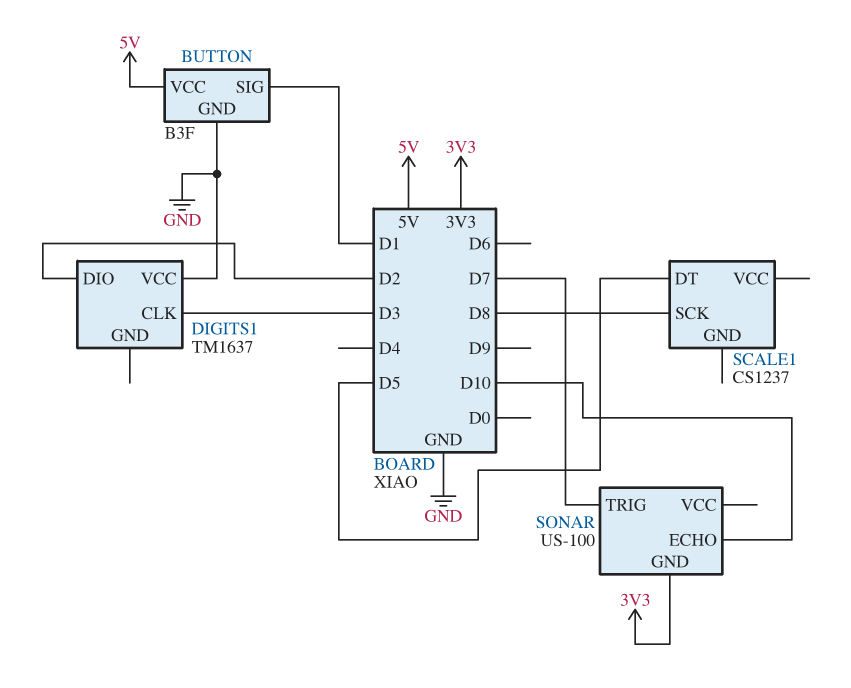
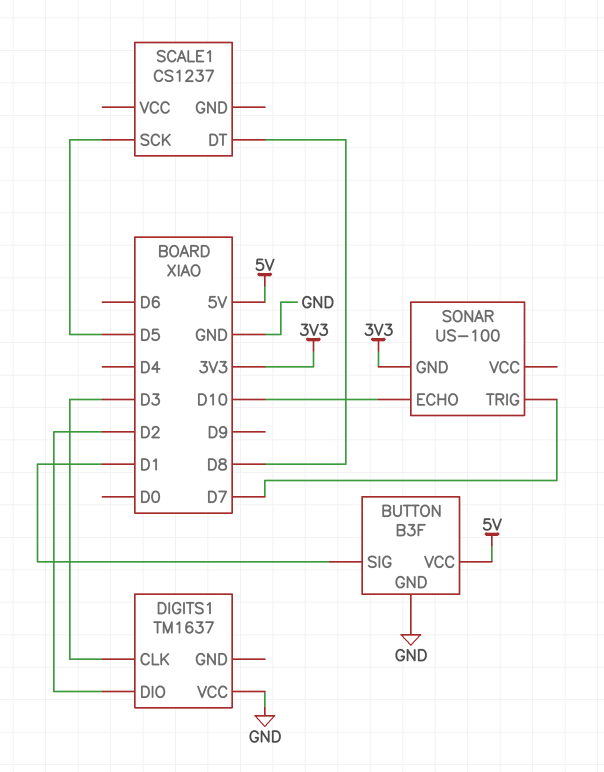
SCALE1 pin DT: D5 -> D8
SCALE1 pin SCK: D8 -> D5

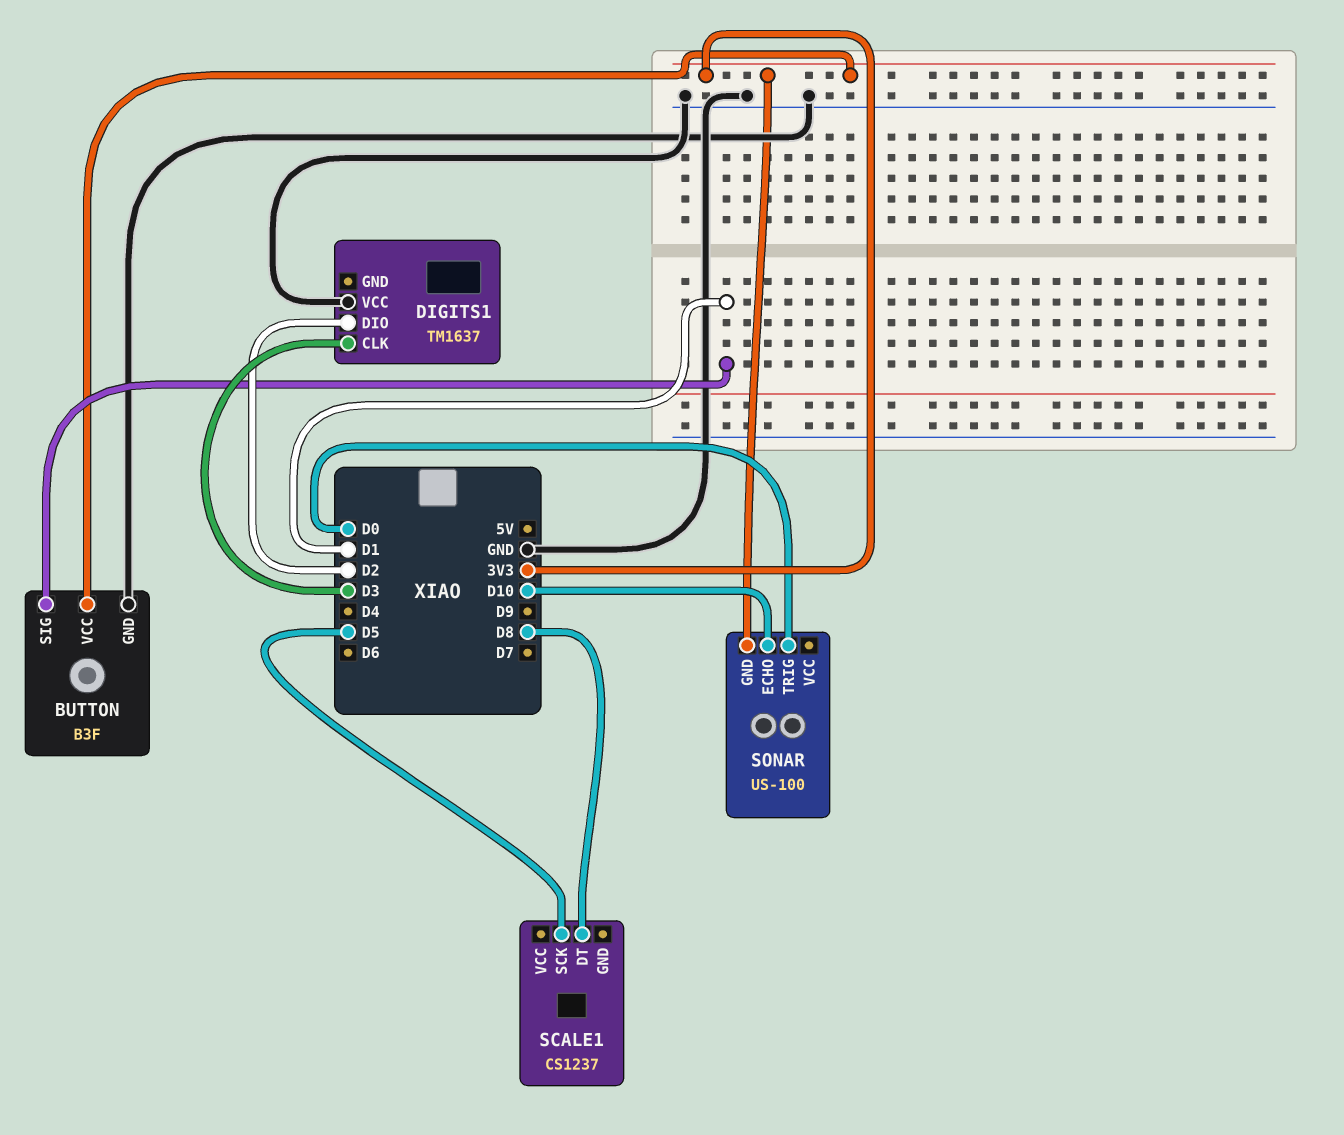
BUTTON pin VCC: 5V -> 3V3
SONAR pin TRIG: D7 -> D0

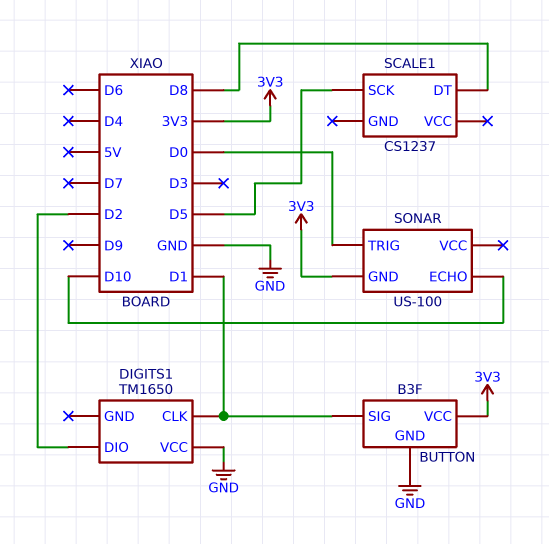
DIGITS1: TM1637 -> TM1650
DIGITS1 pin CLK: D3 -> D1

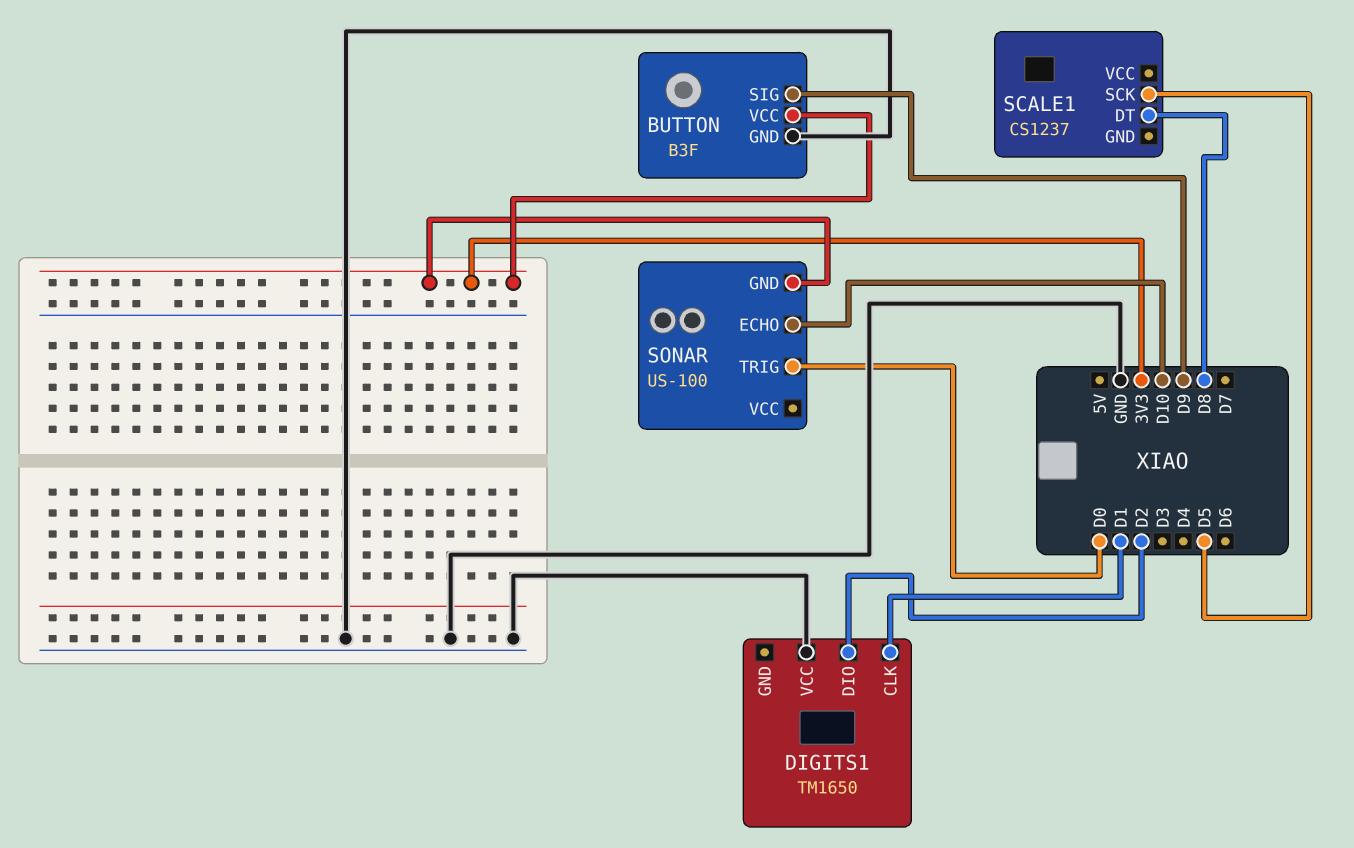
BUTTON pin SIG: D1 -> D9

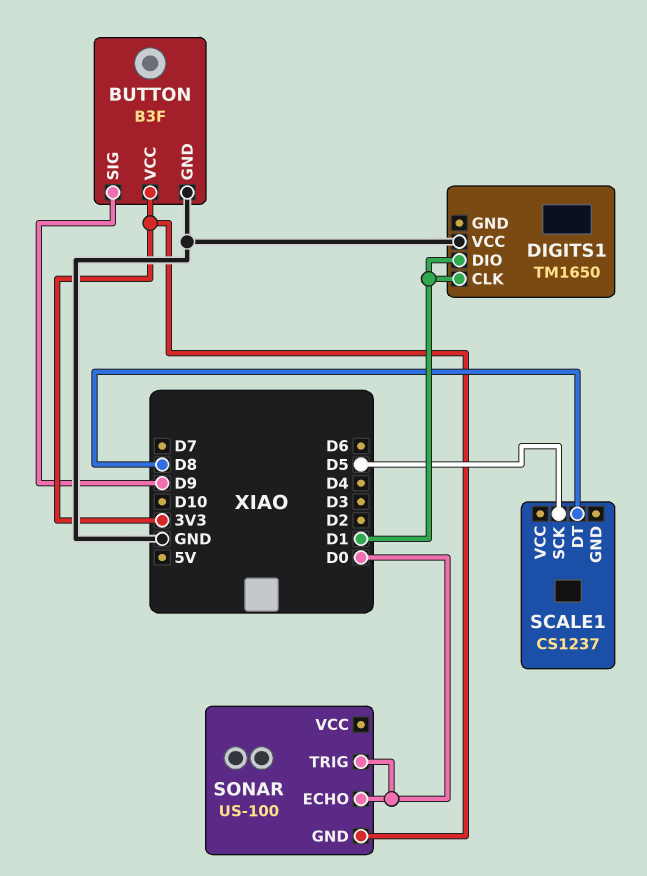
DIGITS1 pin DIO: D2 -> D1
SONAR pin ECHO: D10 -> D0

